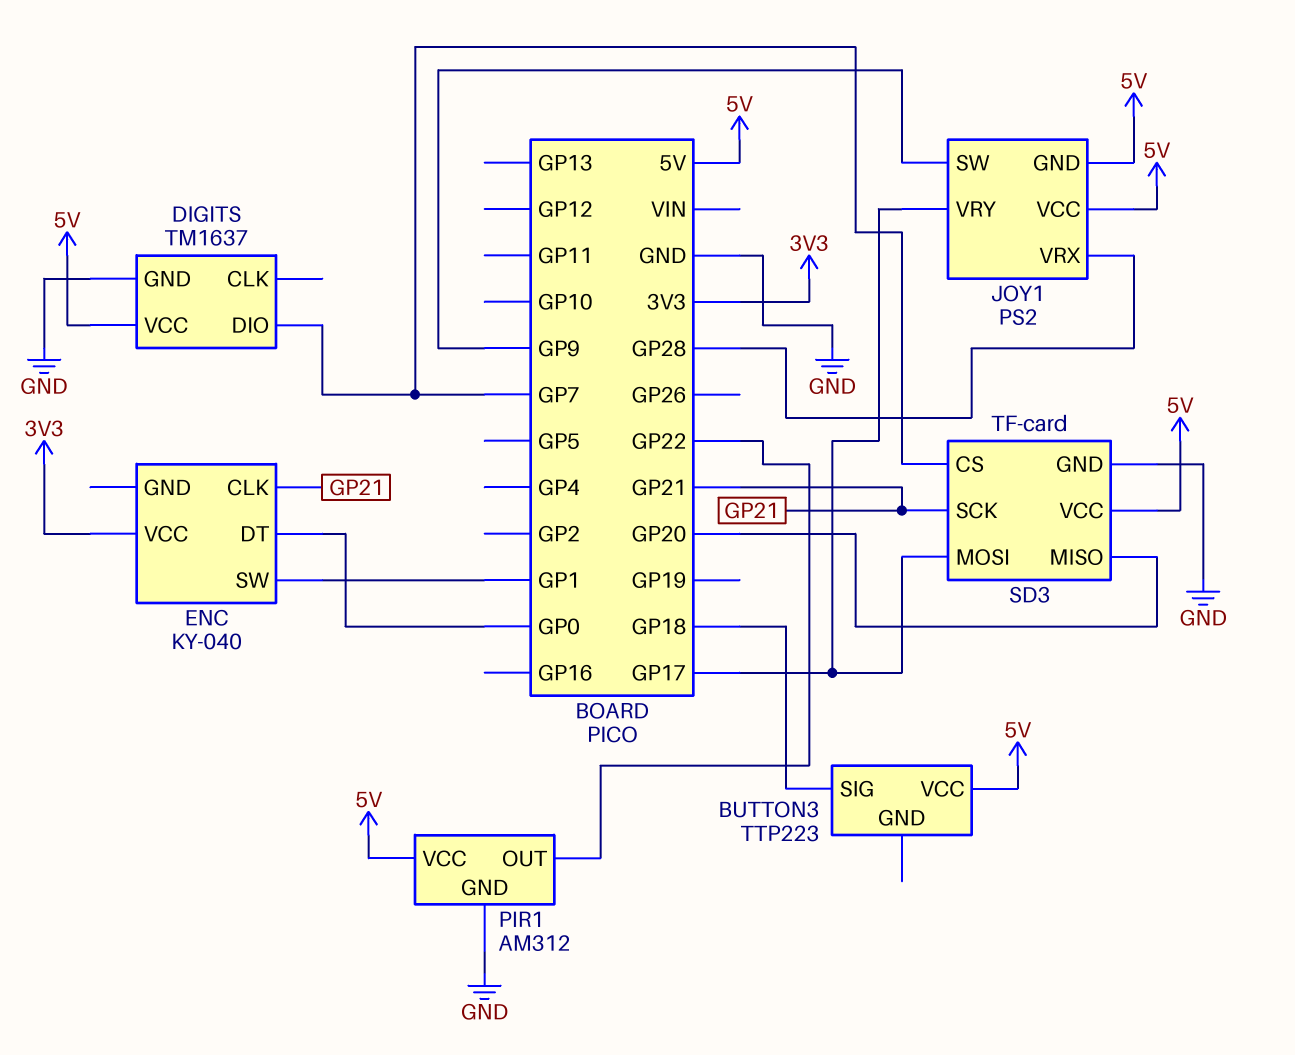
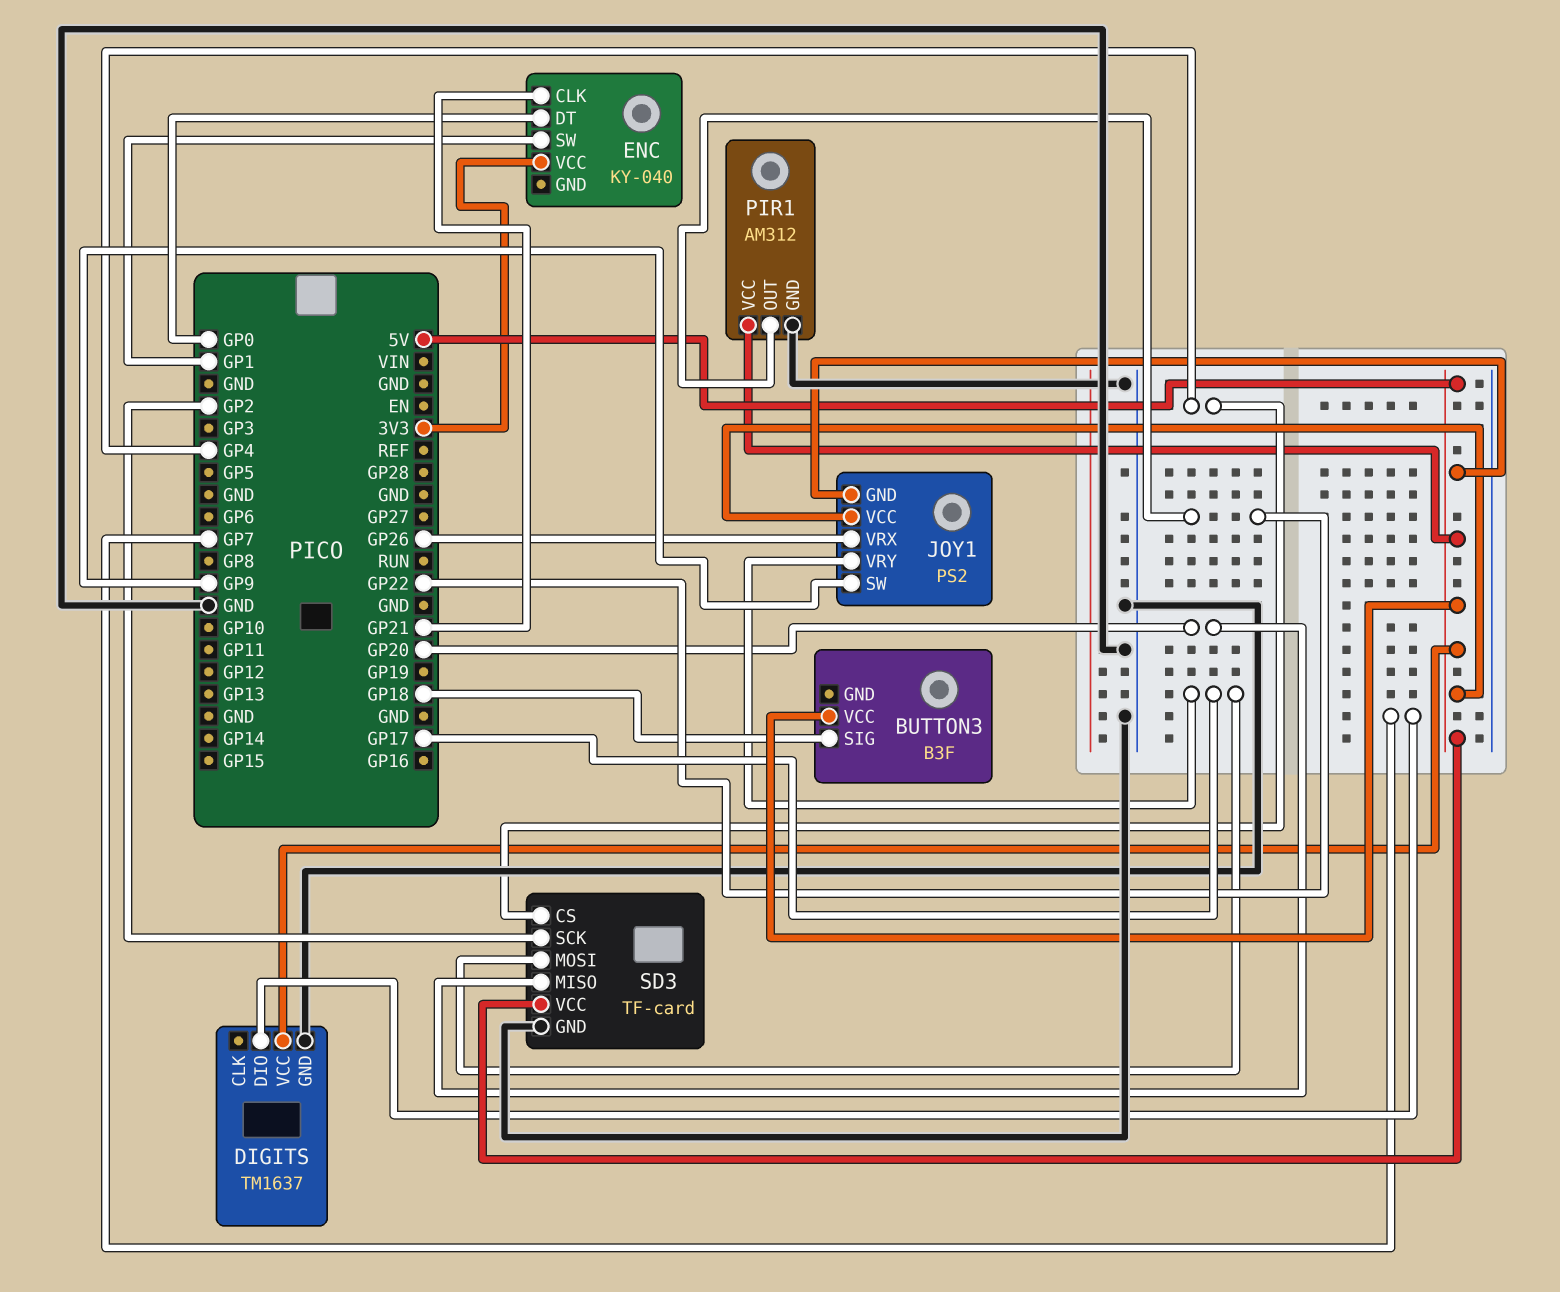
BUTTON3: TTP223 -> B3F
JOY1 pin VRX: GP28 -> GP26
SD3 pin CS: GP7 -> GP4
SD3 pin SCK: GP21 -> GP2

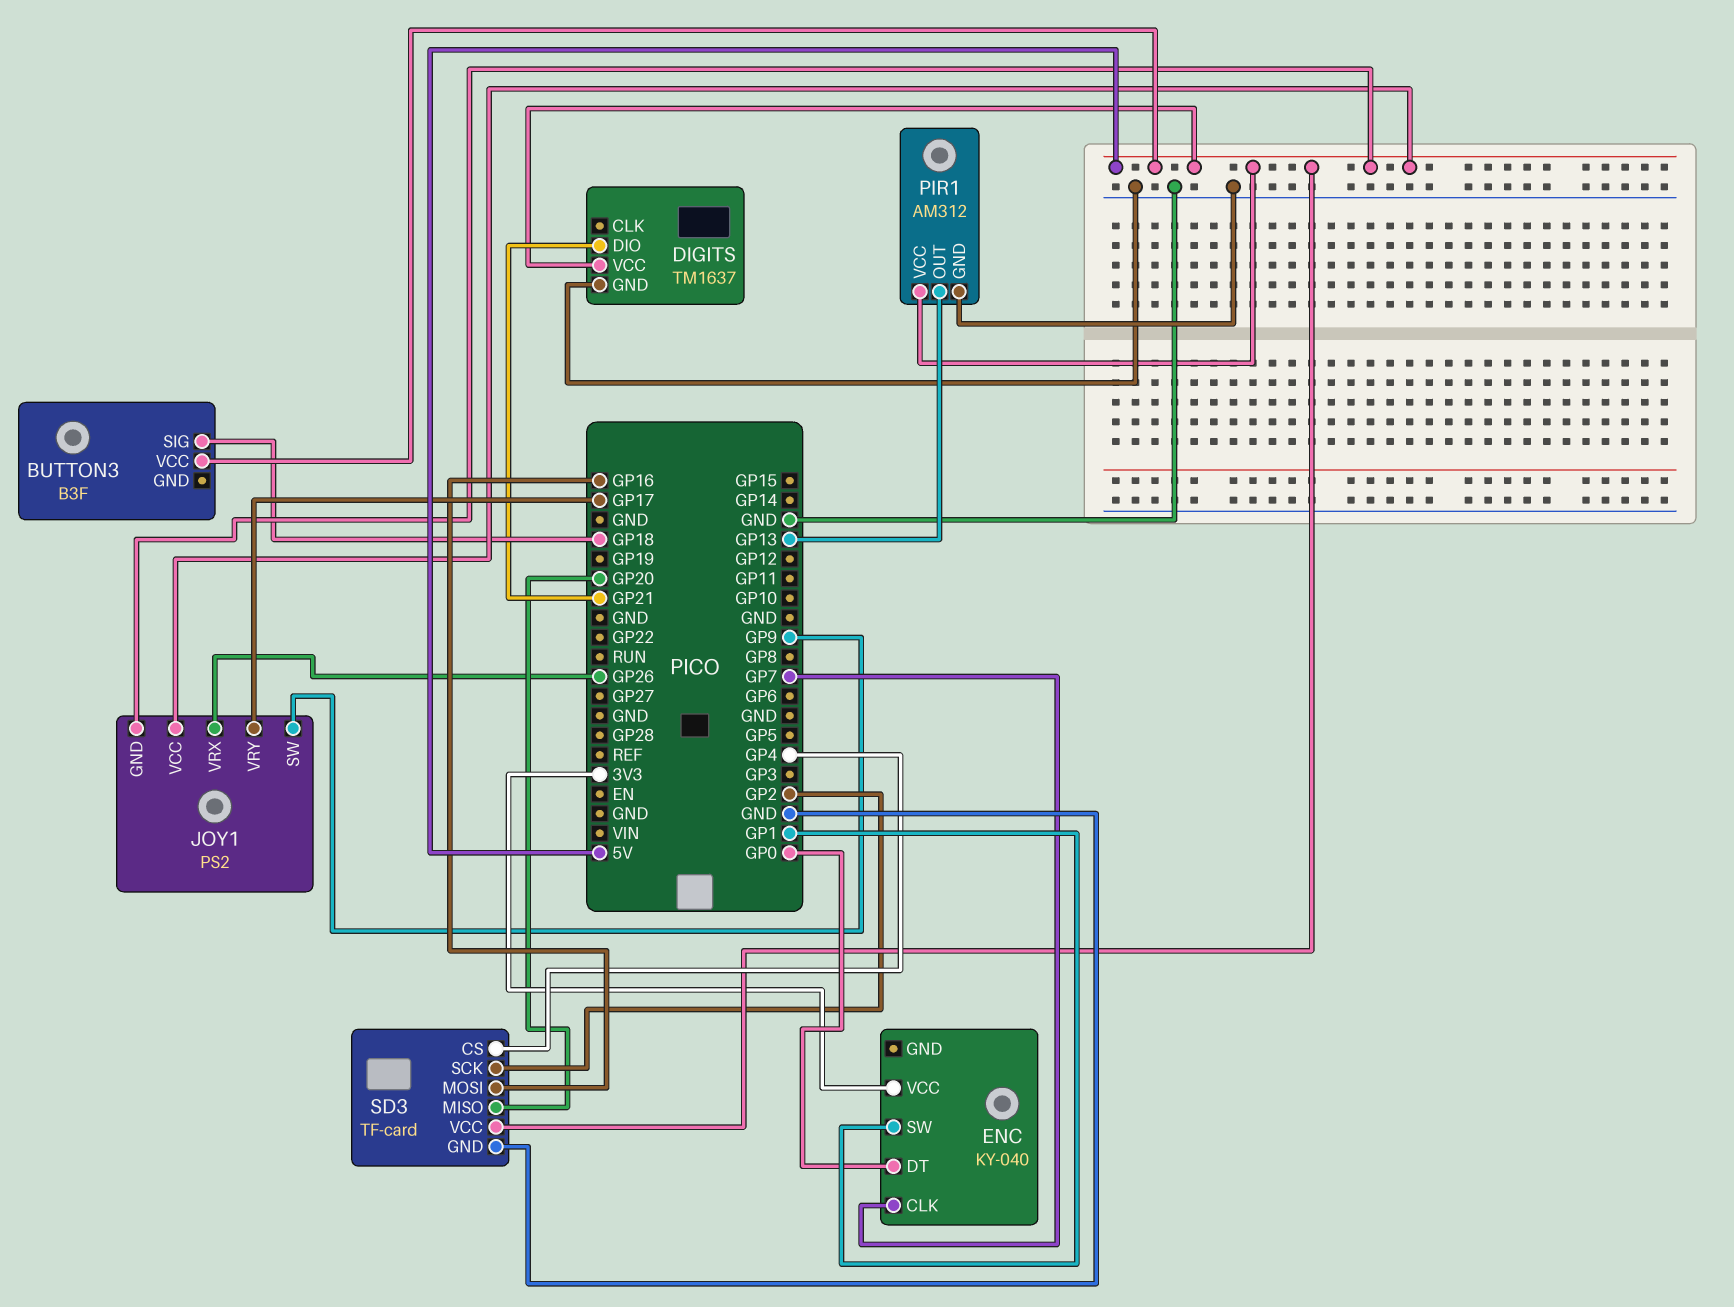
DIGITS pin DIO: GP7 -> GP21
ENC pin CLK: GP21 -> GP7
PIR1 pin OUT: GP22 -> GP13
SD3 pin MOSI: GP17 -> GP16

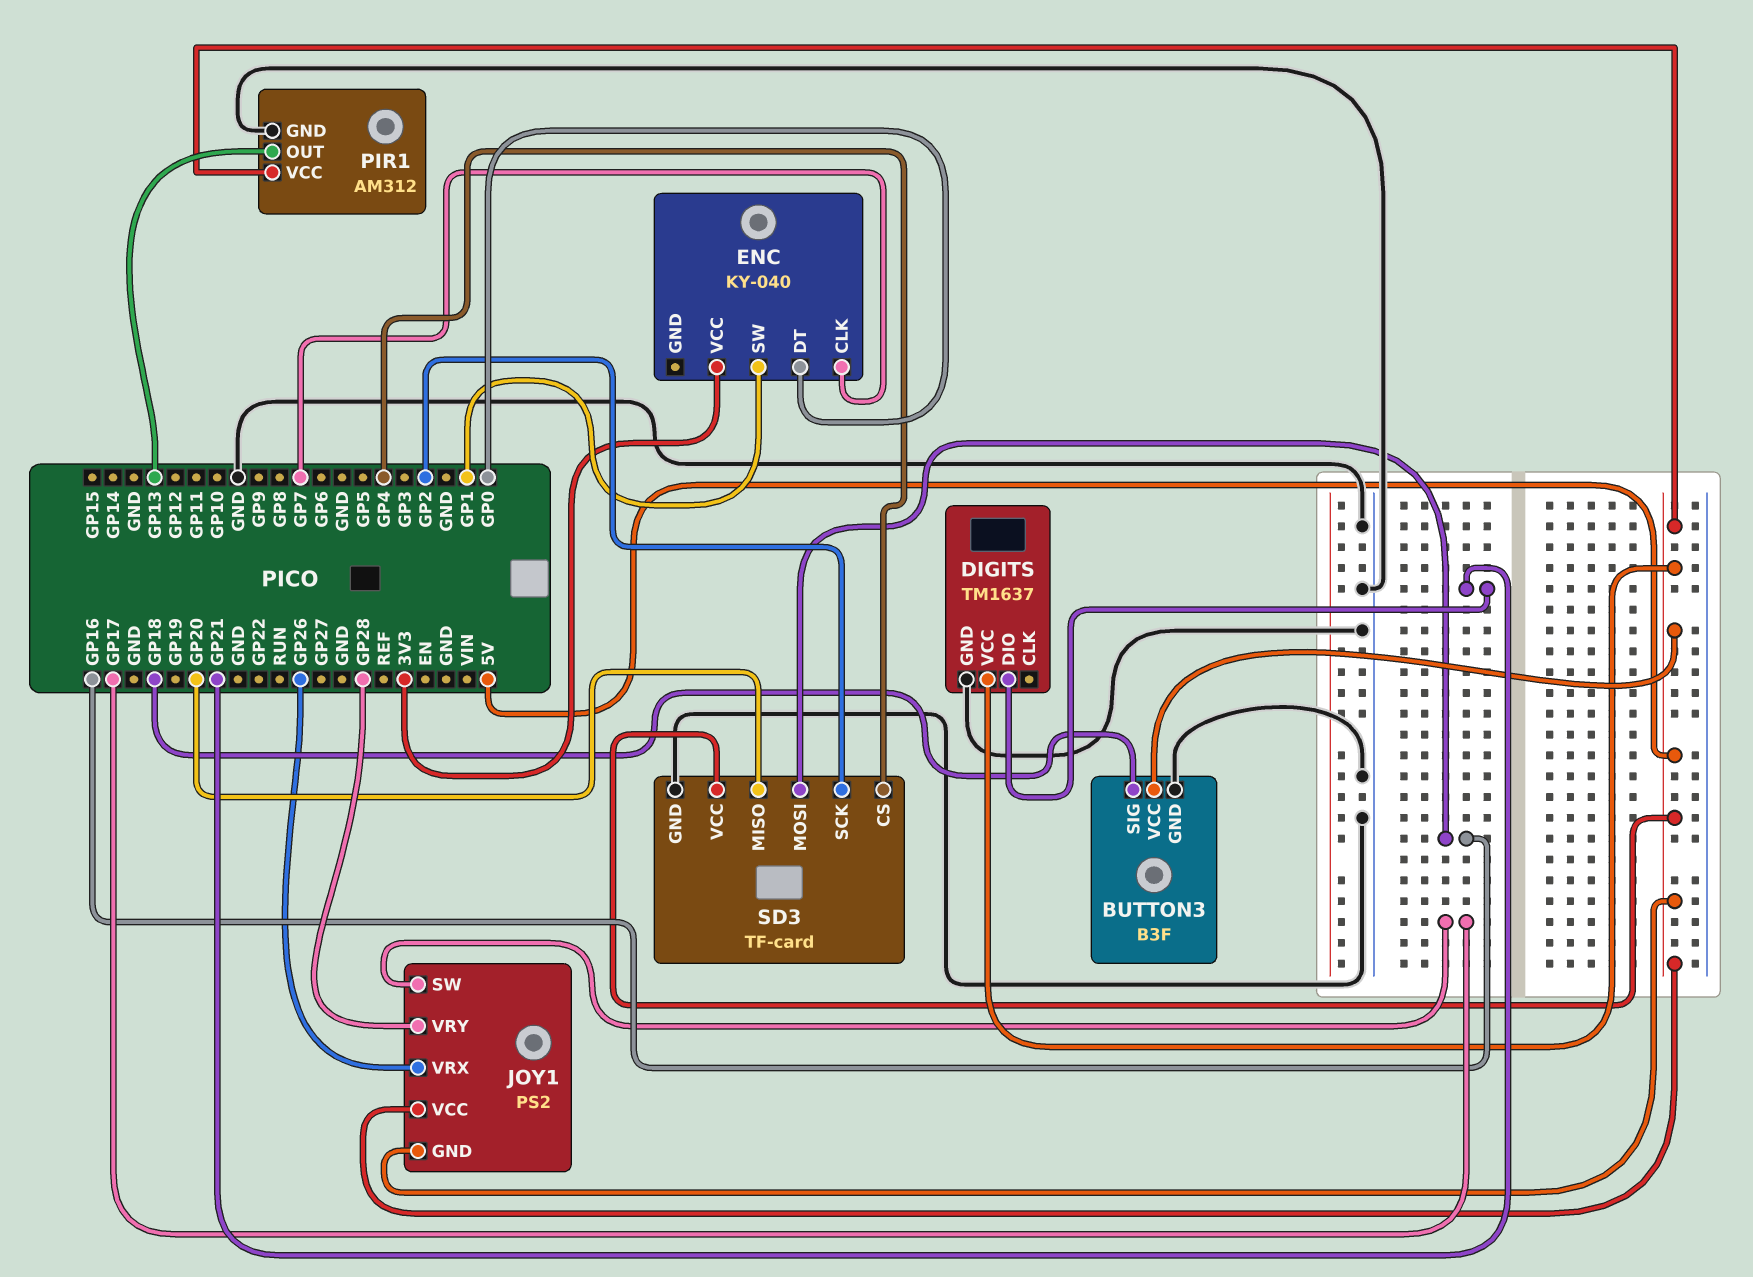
BUTTON3 pin GND: none -> GND
JOY1 pin SW: GP9 -> GP17
JOY1 pin VRY: GP17 -> GP28

